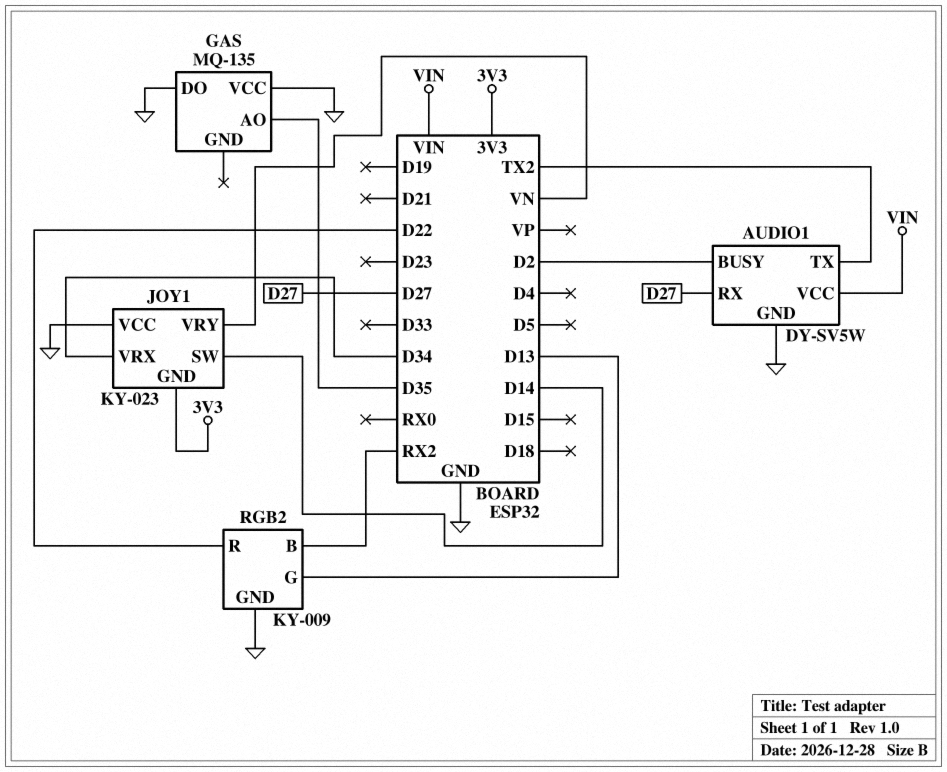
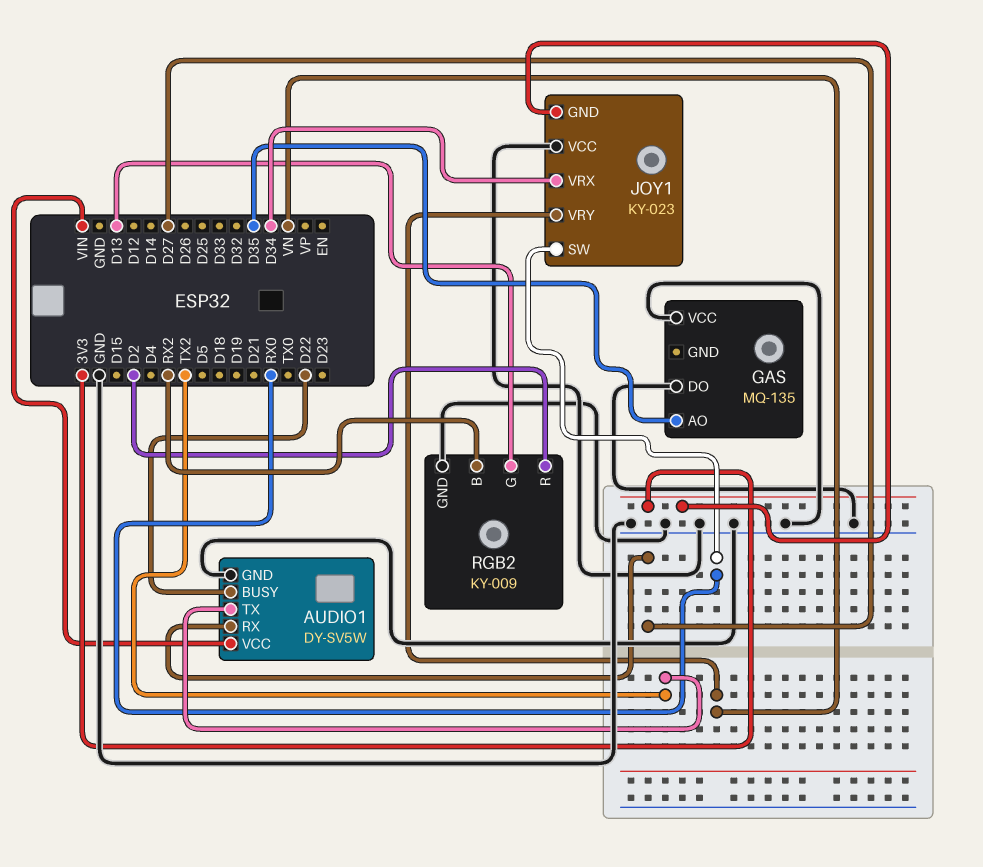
AUDIO1 pin BUSY: D2 -> D22
JOY1 pin SW: D14 -> RX0
RGB2 pin R: D22 -> D2

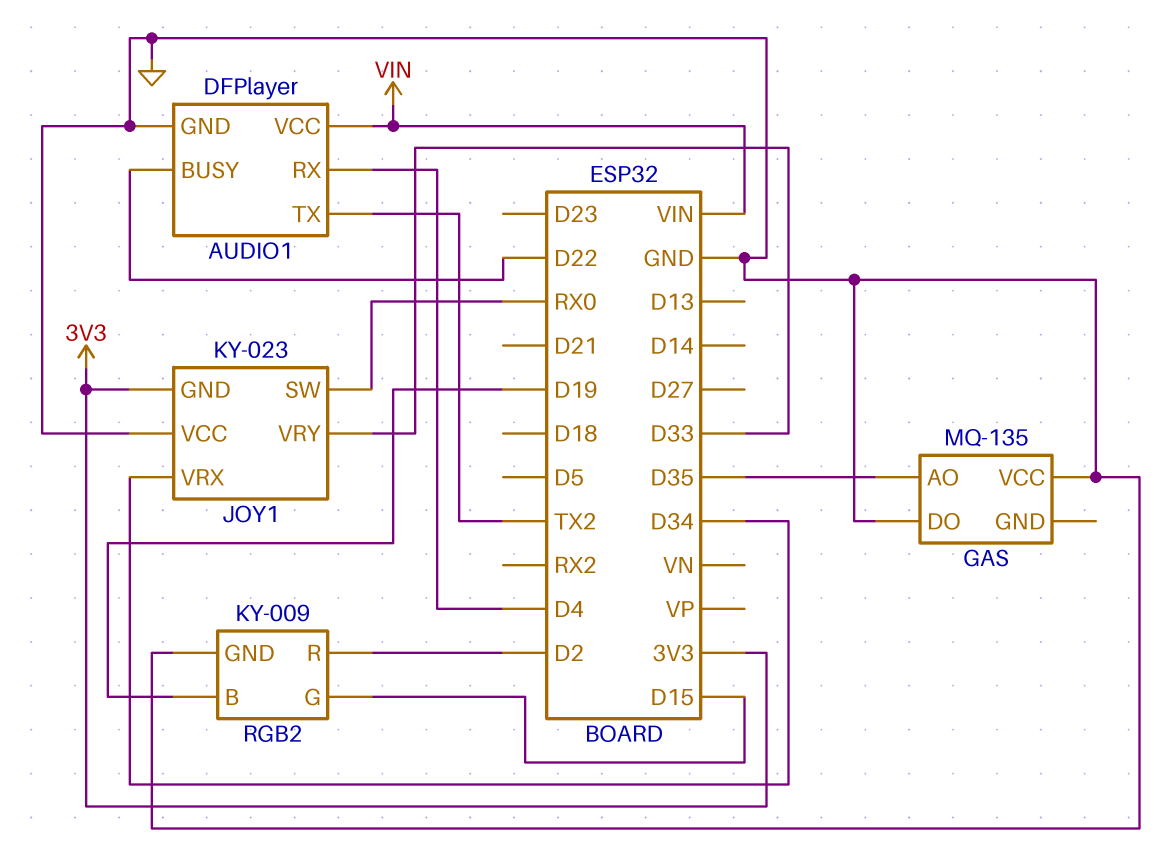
AUDIO1: DY-SV5W -> DFPlayer
AUDIO1 pin RX: D27 -> D4
JOY1 pin VRY: VN -> D33
RGB2 pin B: RX2 -> D19
RGB2 pin G: D13 -> D15

